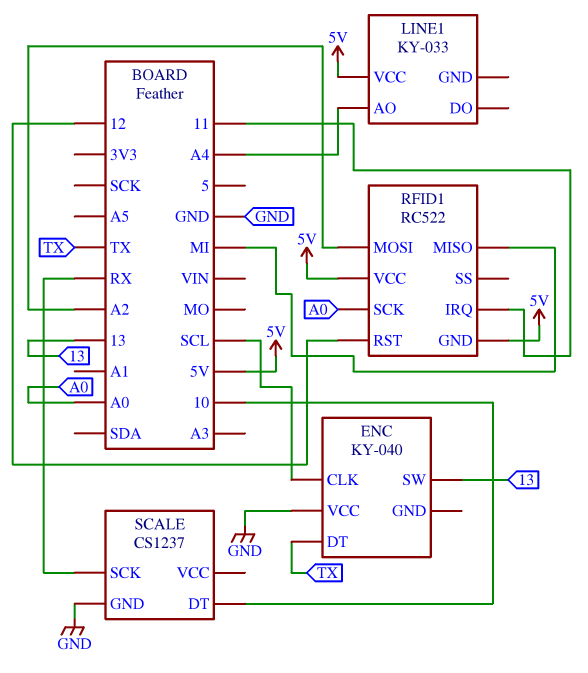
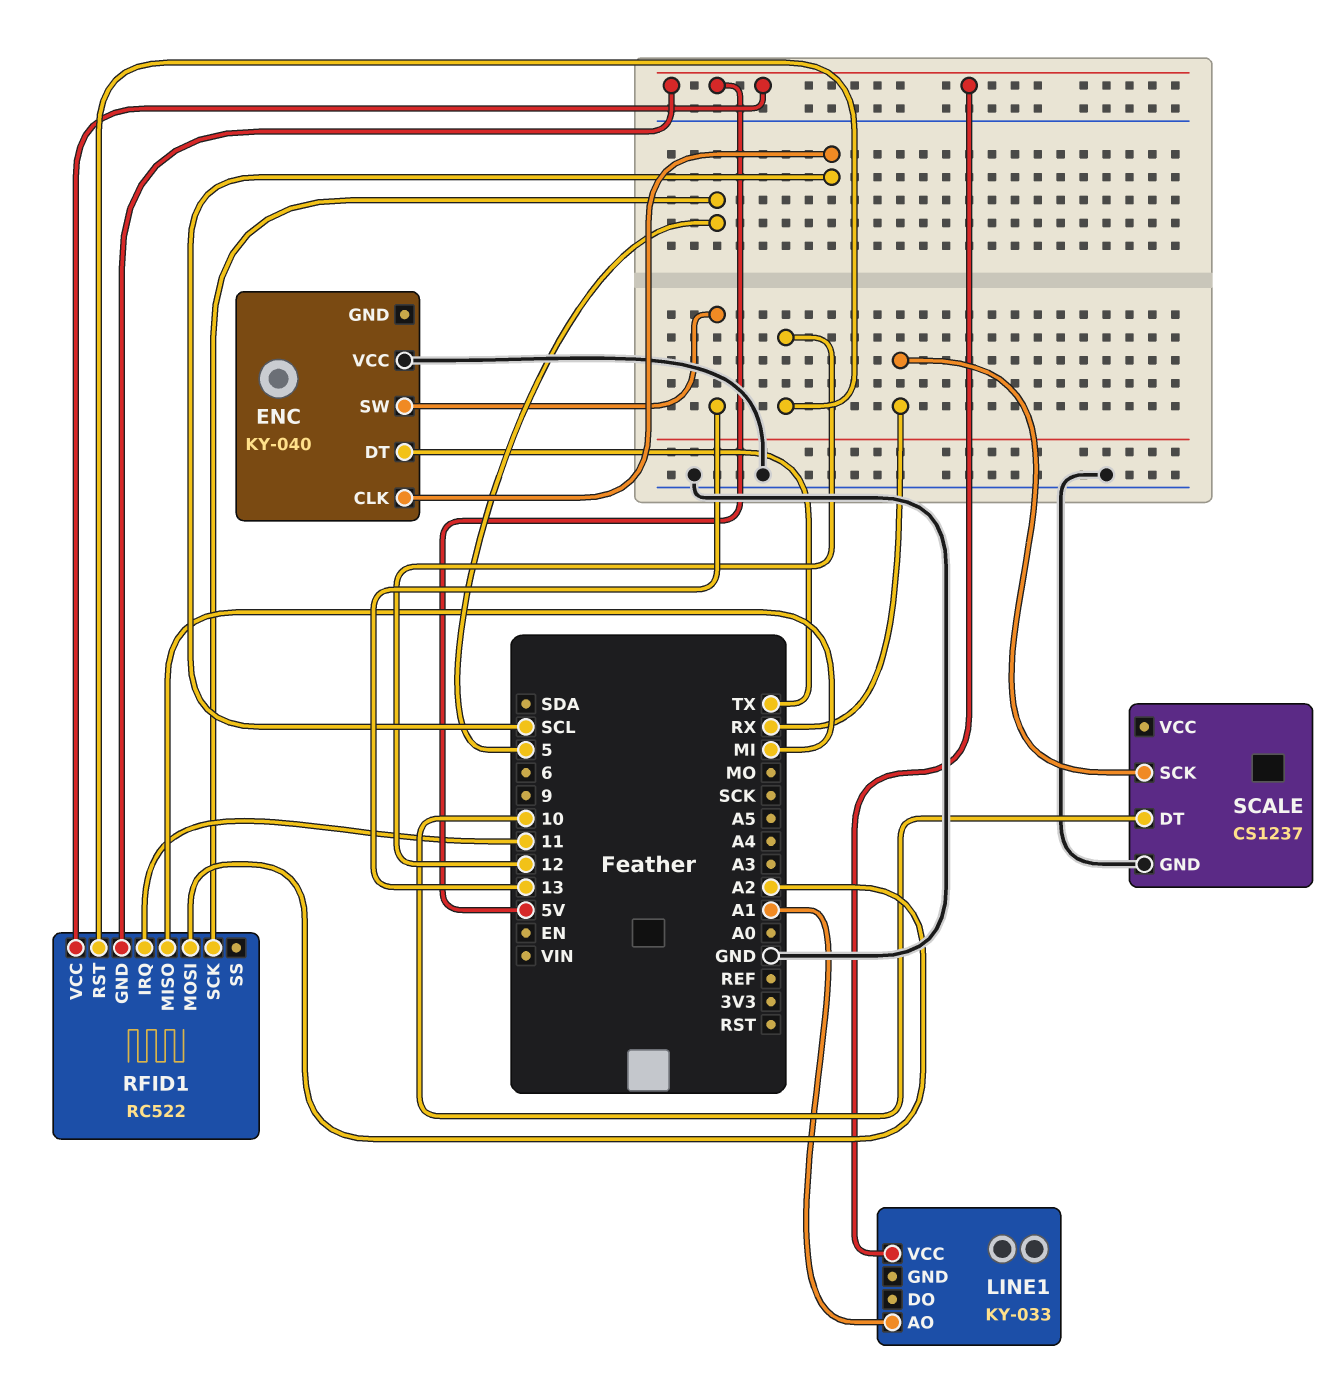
LINE1 pin AO: A4 -> A1
RFID1 pin SCK: A0 -> 5

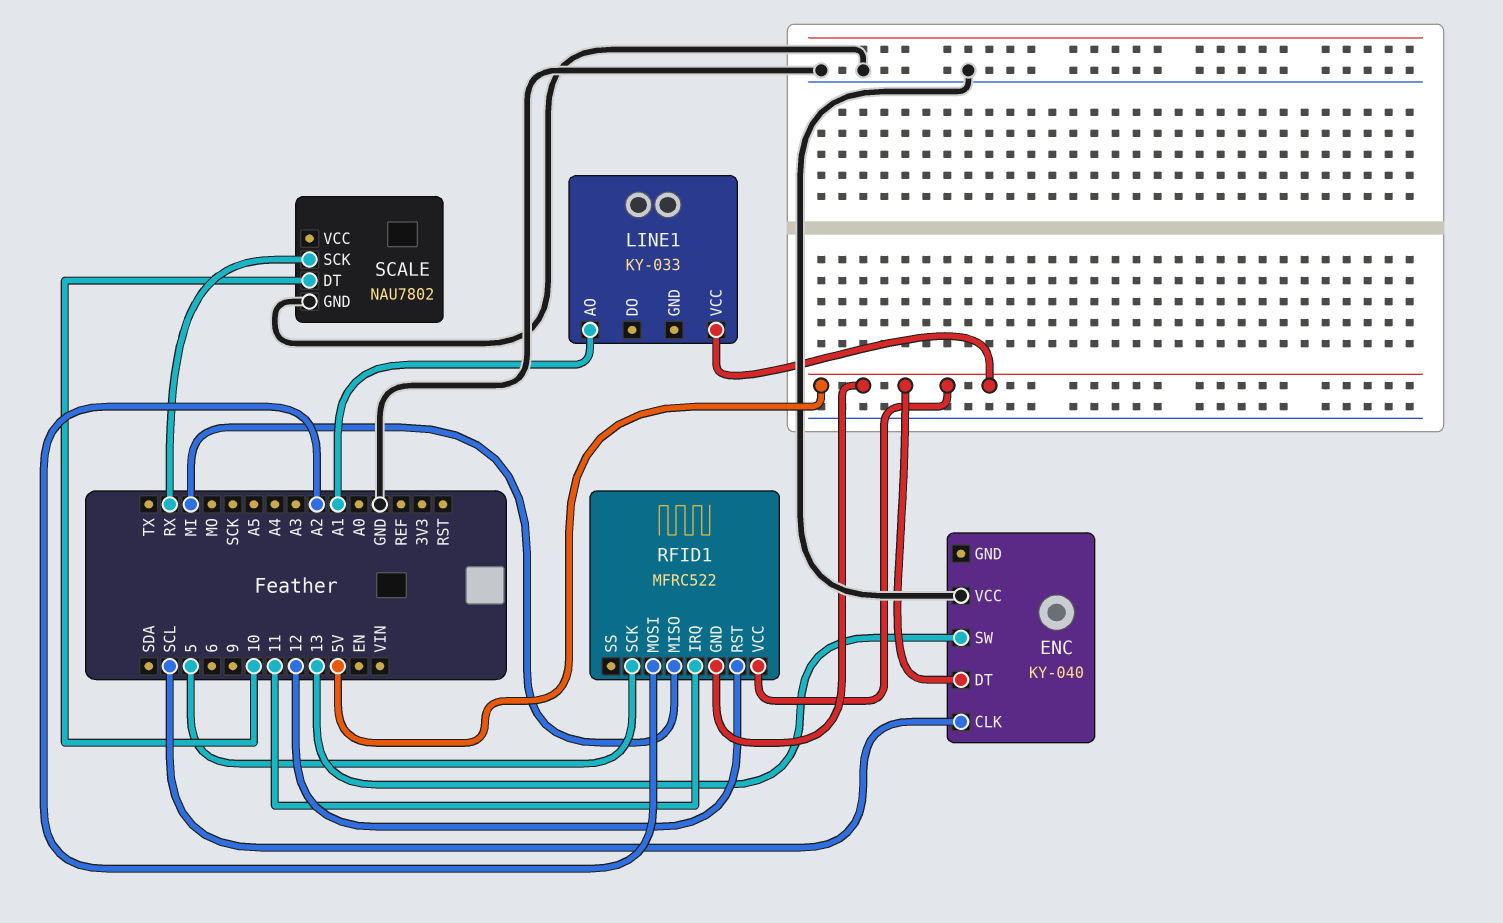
ENC pin DT: TX -> 5V
RFID1: RC522 -> MFRC522
SCALE: CS1237 -> NAU7802

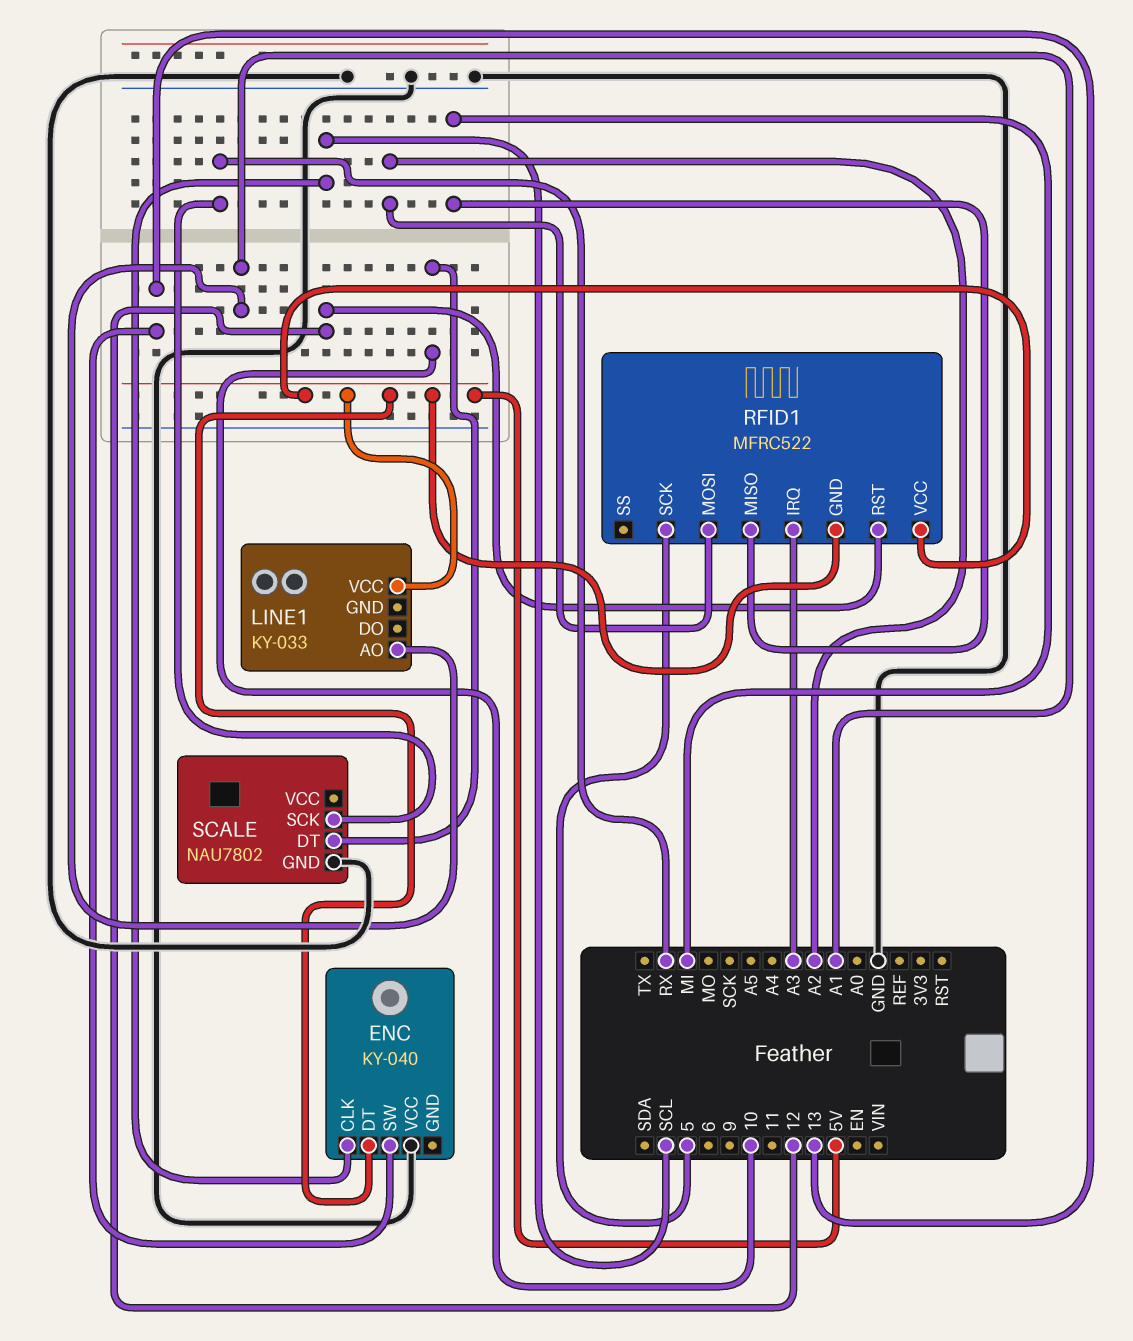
RFID1 pin IRQ: 11 -> A3

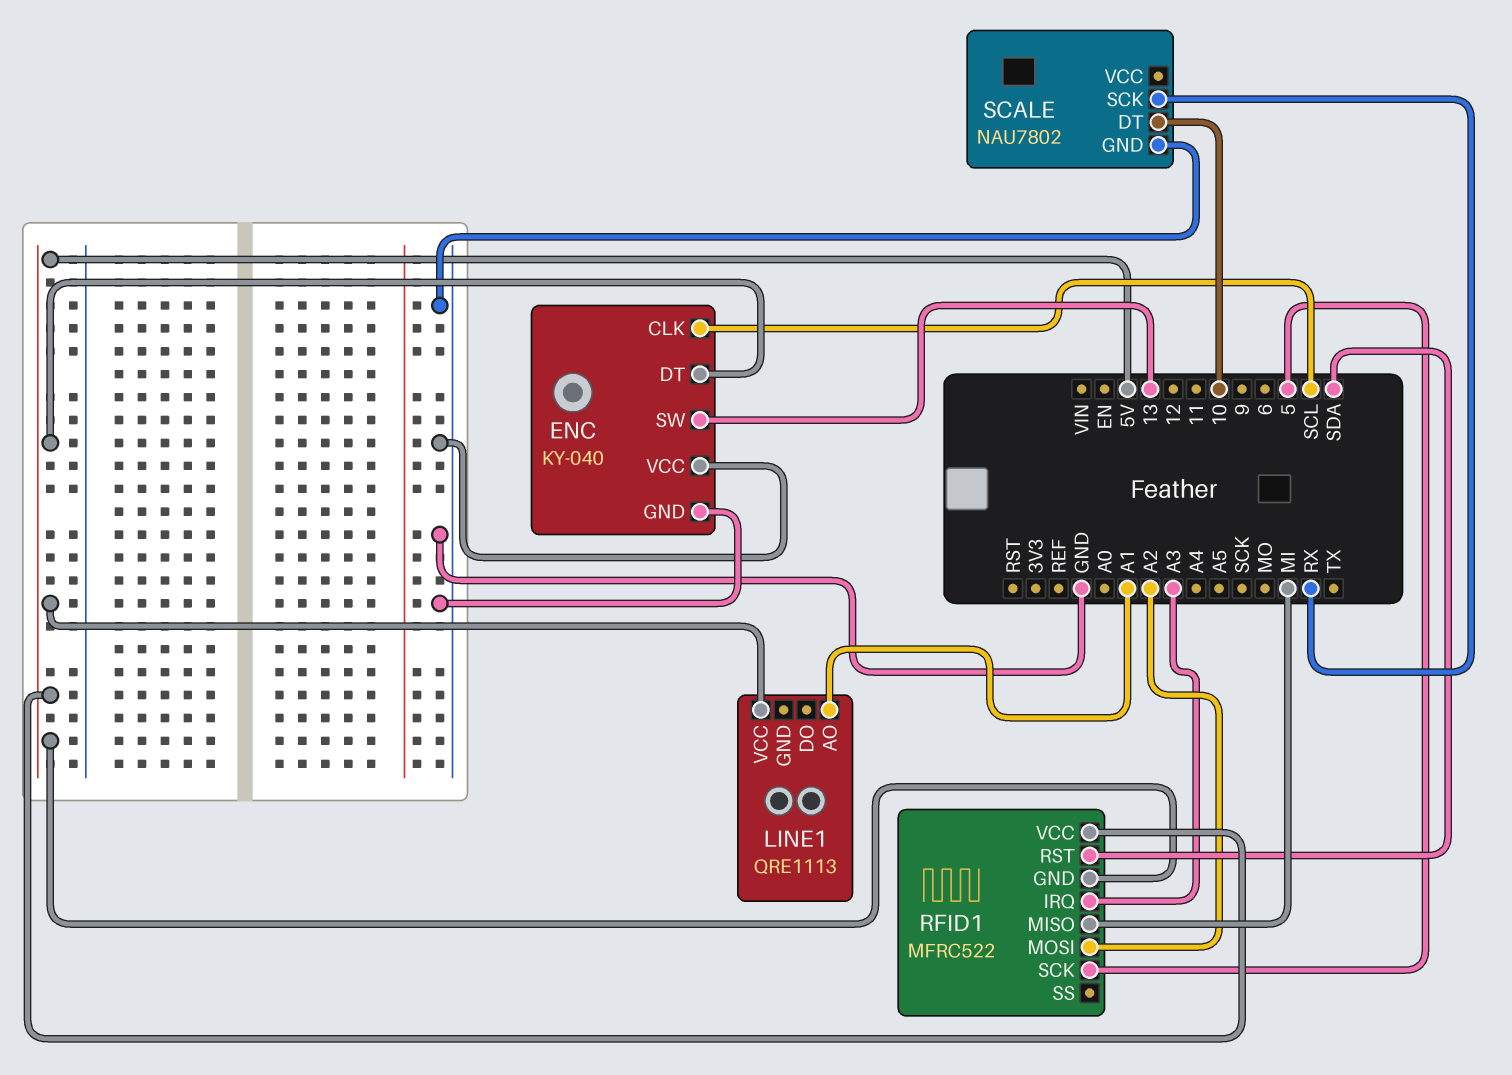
ENC pin GND: none -> GND
LINE1: KY-033 -> QRE1113
RFID1 pin RST: 12 -> SDA

